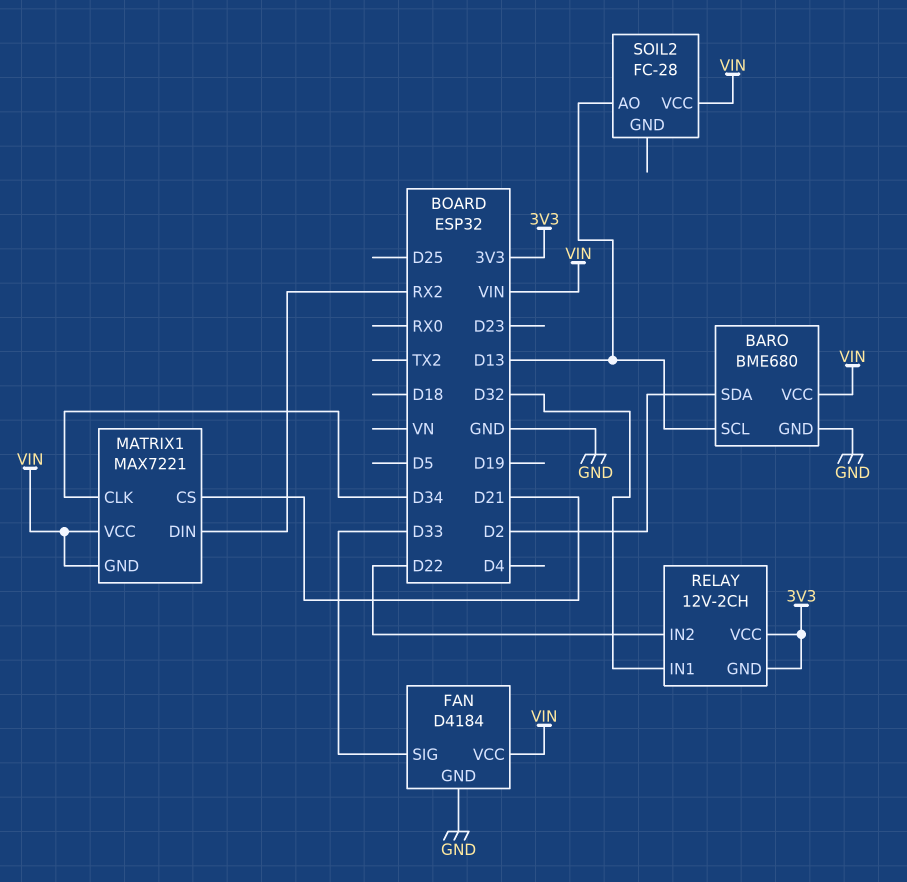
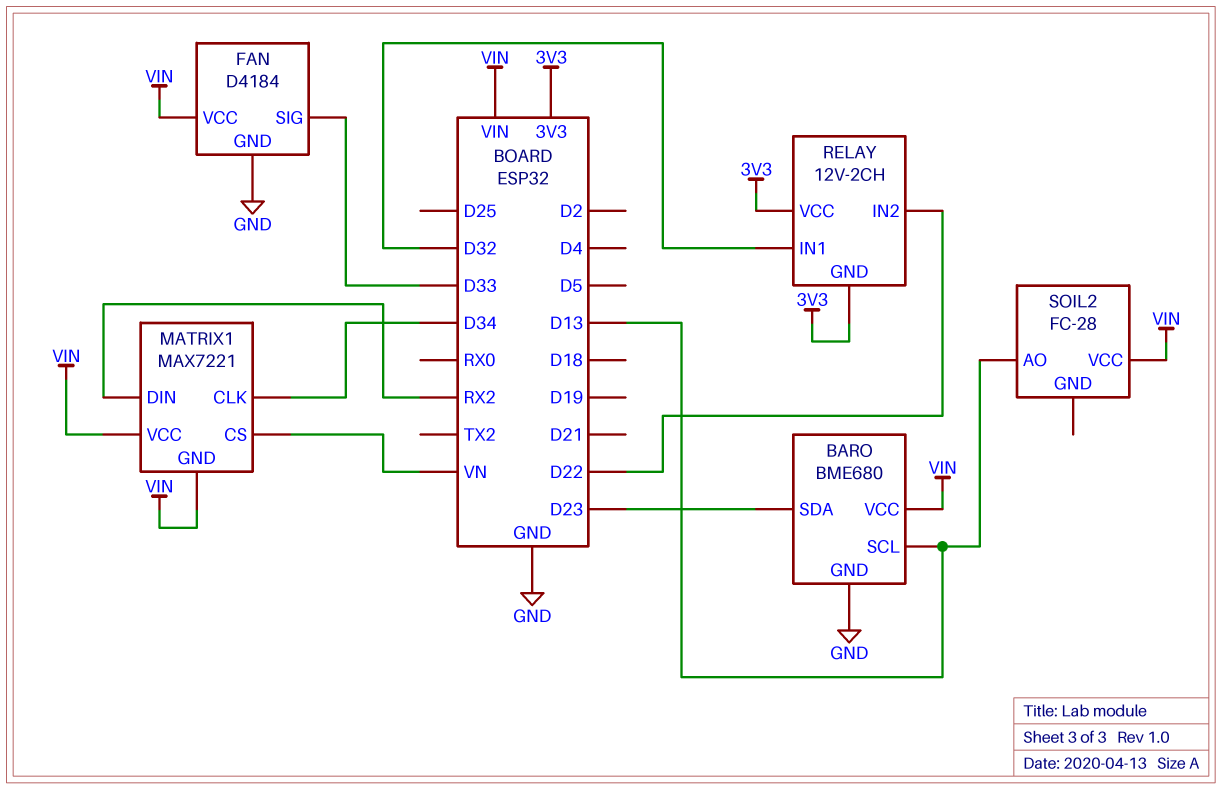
BARO pin SDA: D2 -> D23
MATRIX1 pin CS: D21 -> VN

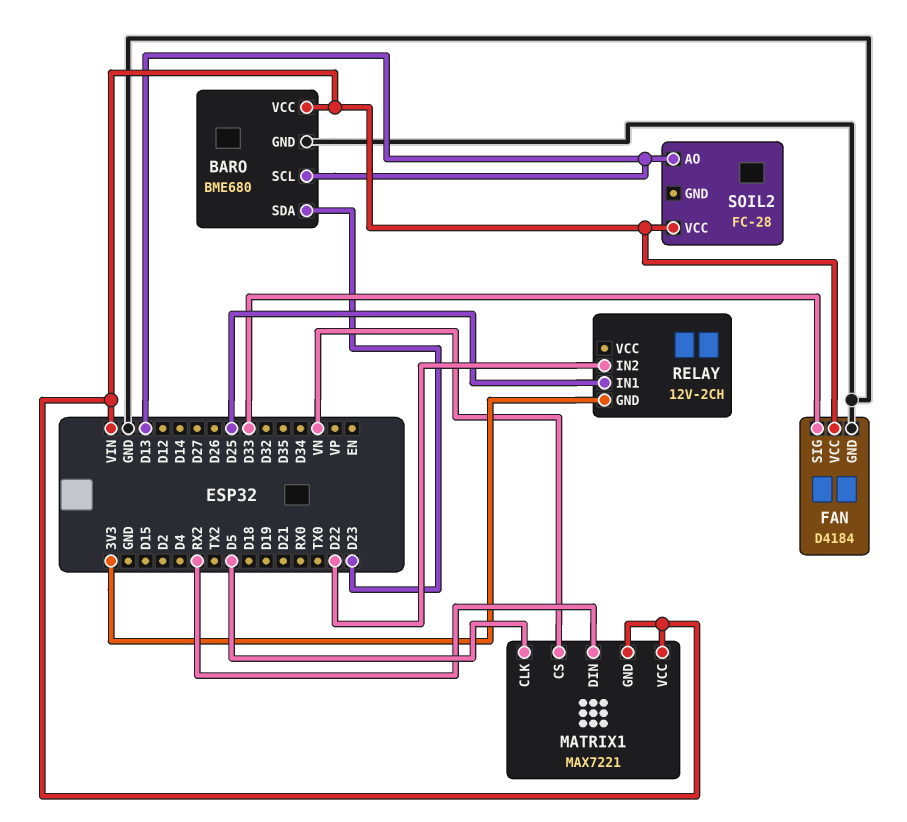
MATRIX1 pin CLK: D34 -> D5
RELAY pin IN1: D32 -> D25
RELAY pin VCC: 3V3 -> none

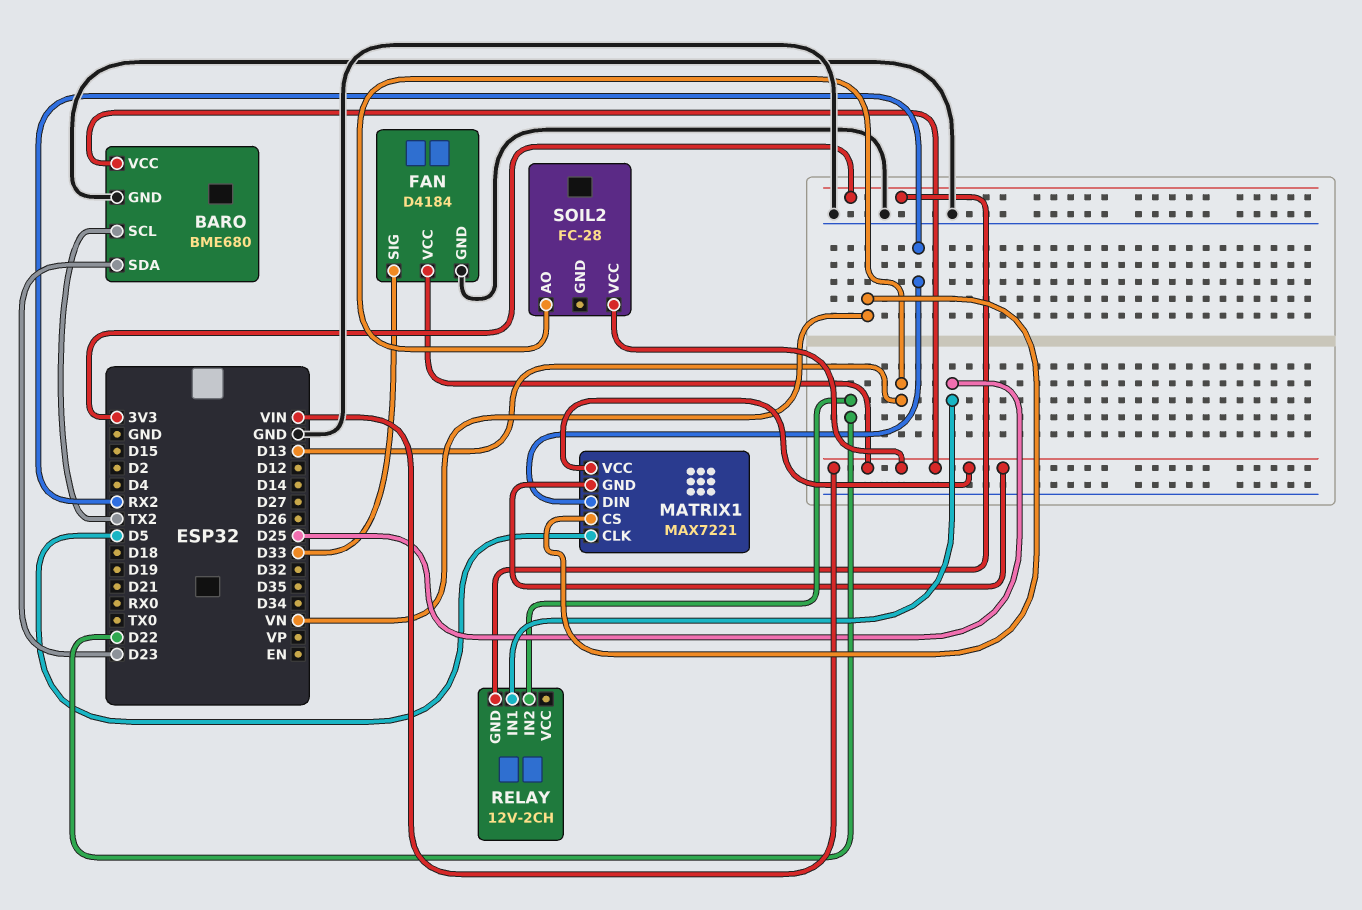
BARO pin SCL: D13 -> TX2

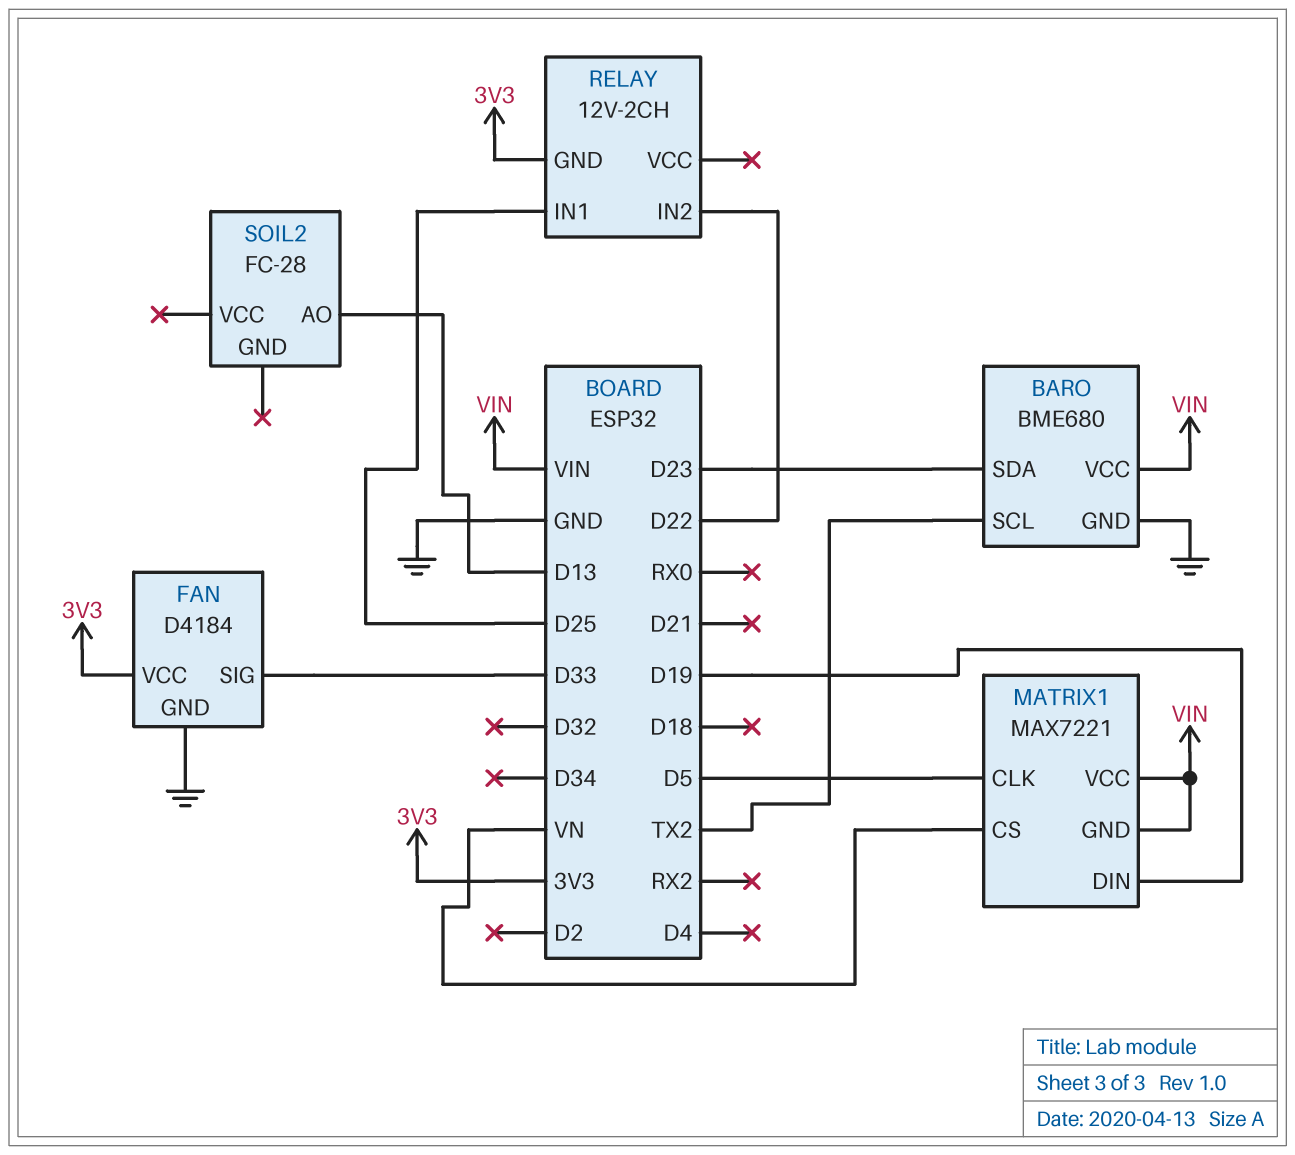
FAN pin VCC: VIN -> 3V3
MATRIX1 pin DIN: RX2 -> D19
SOIL2 pin VCC: VIN -> none

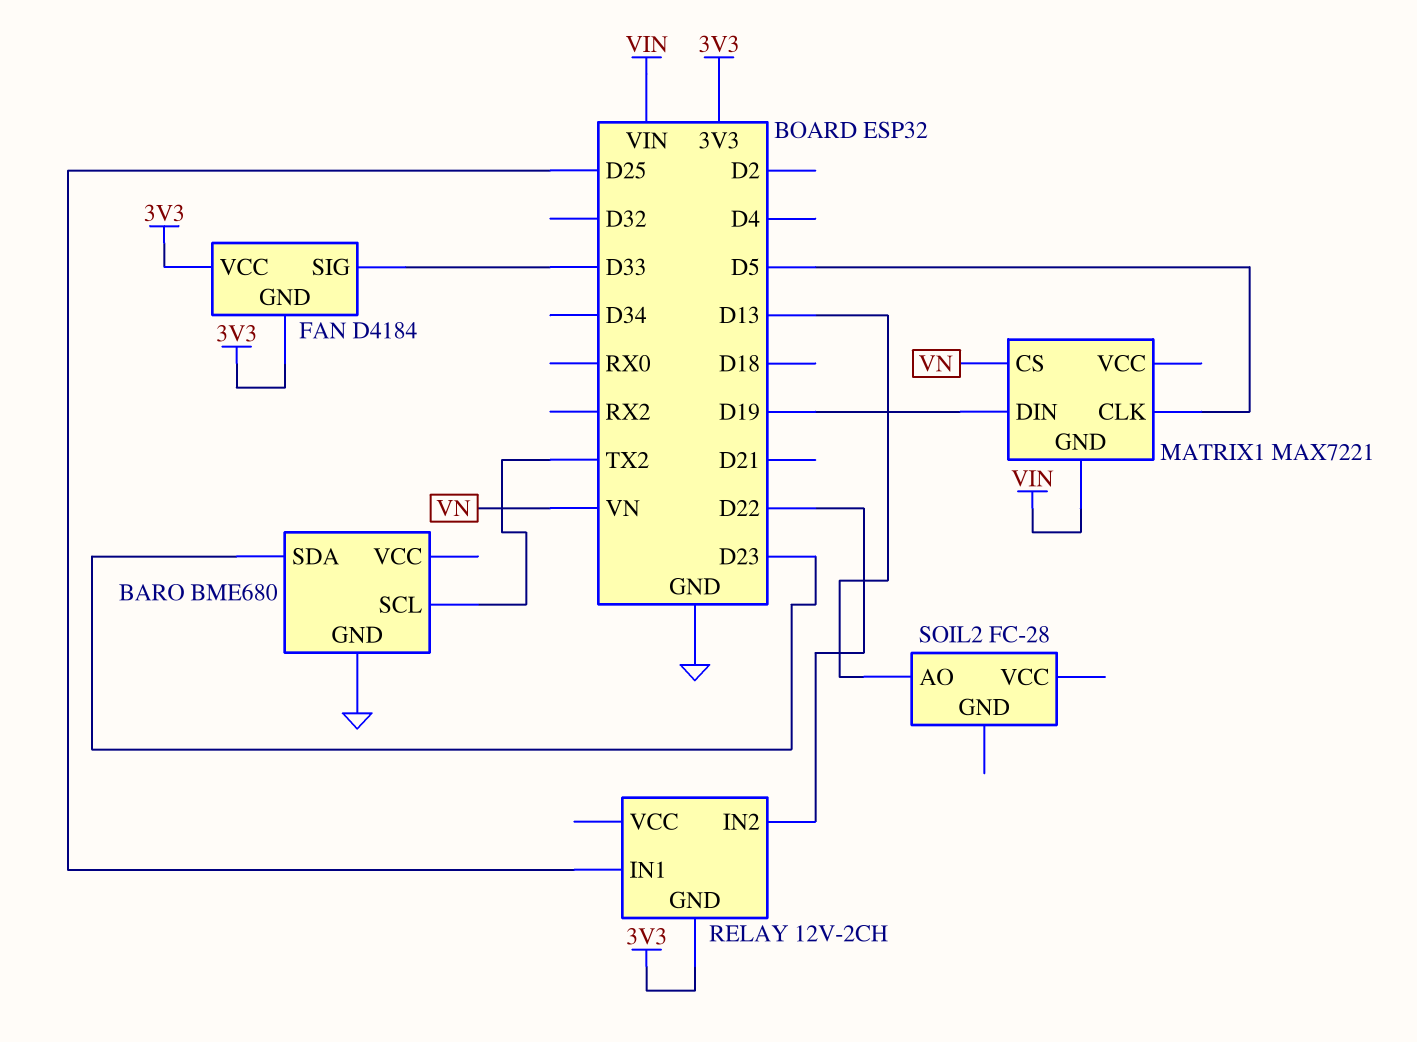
BARO pin VCC: VIN -> none
FAN pin GND: GND -> 3V3
MATRIX1 pin VCC: VIN -> none

